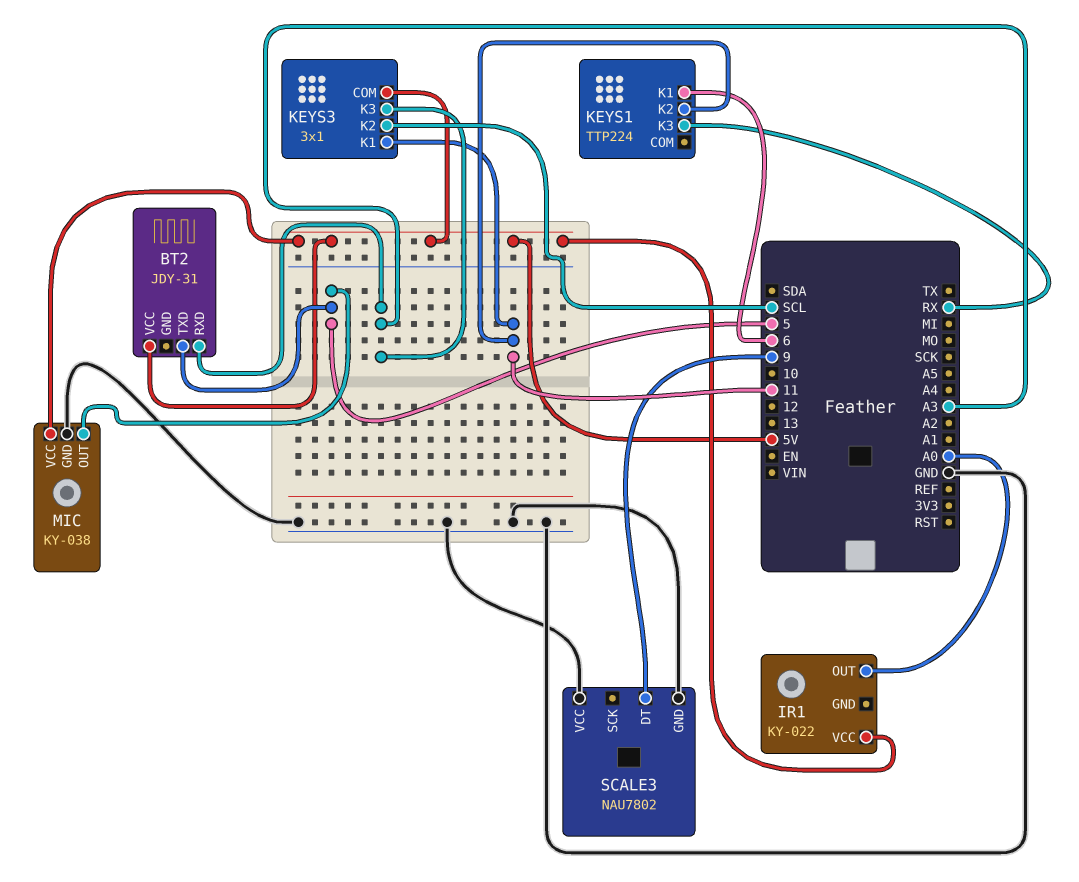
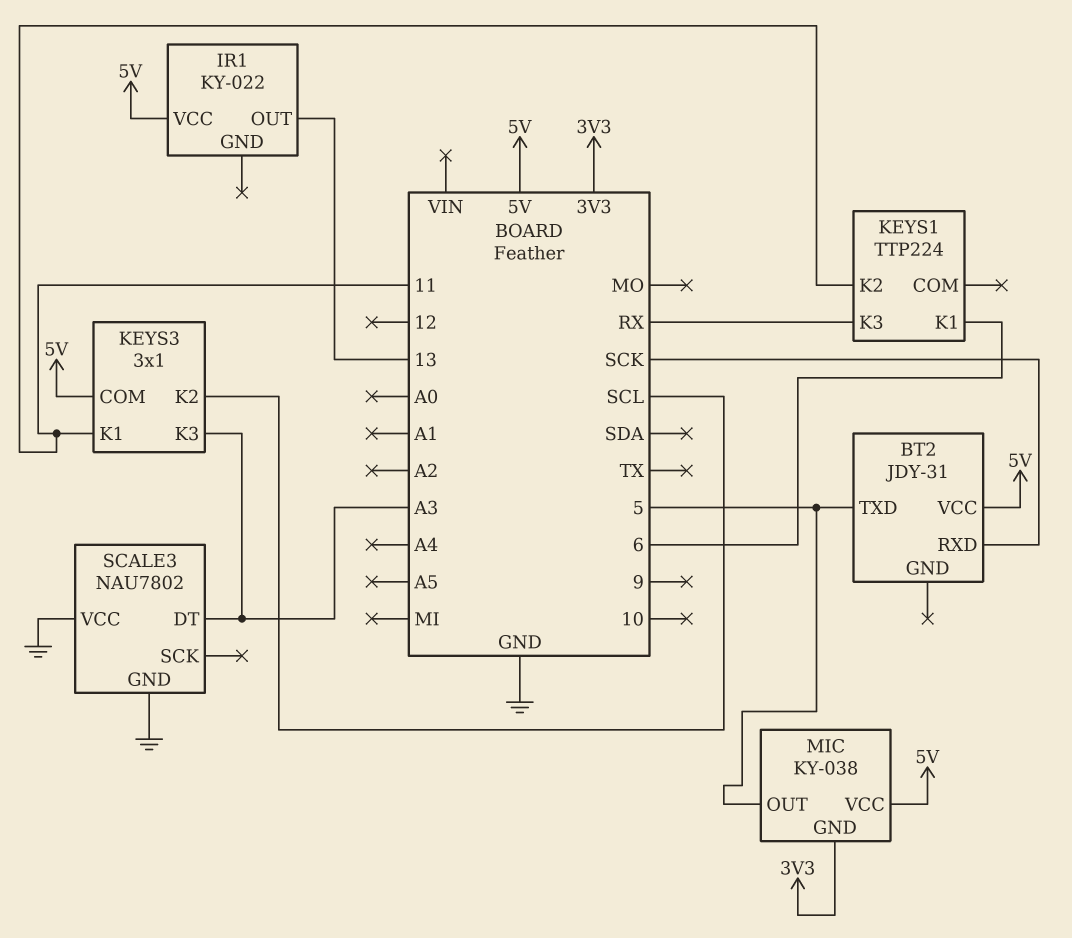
BT2 pin RXD: A3 -> SCK
IR1 pin OUT: A0 -> 13
MIC pin GND: GND -> 3V3
SCALE3 pin DT: 9 -> A3

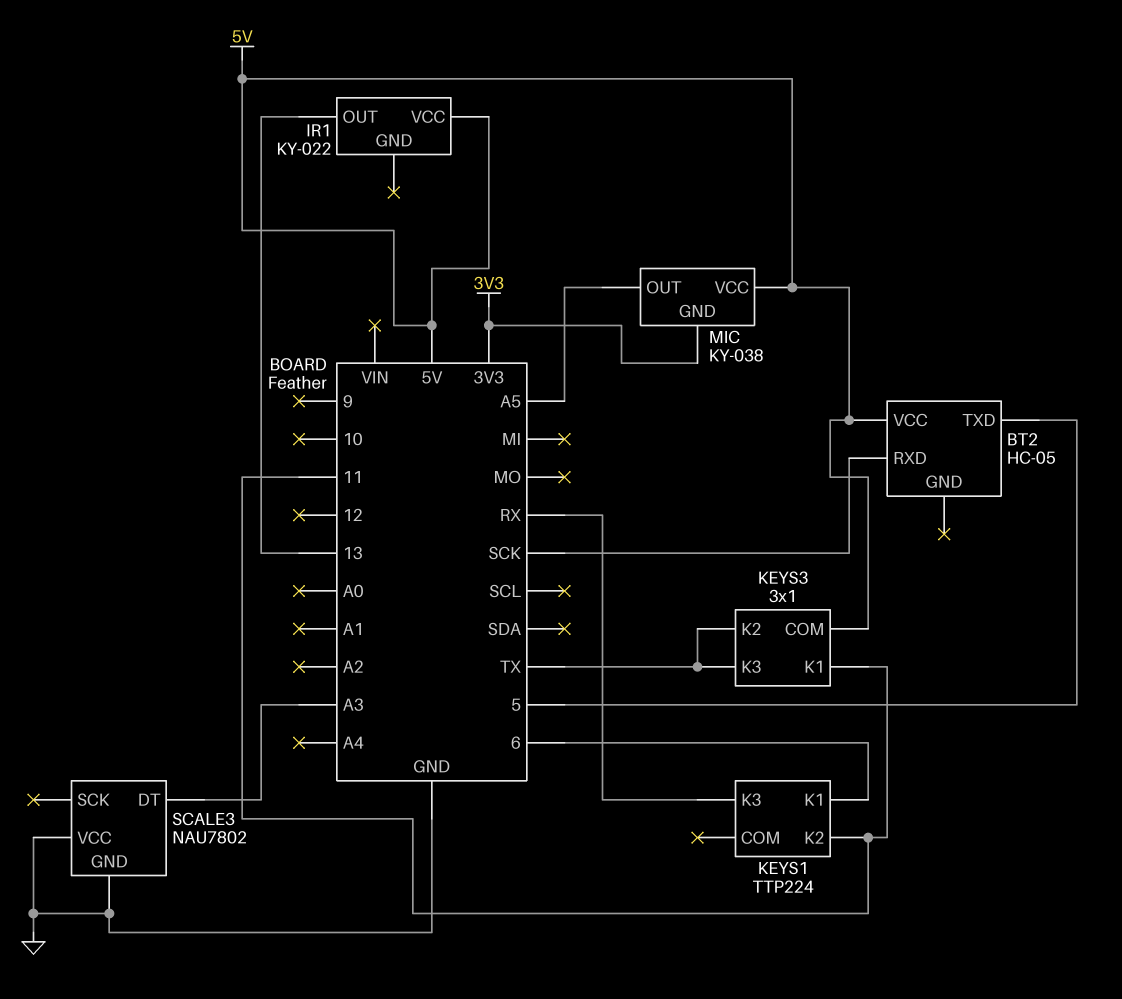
BT2: JDY-31 -> HC-05
KEYS3 pin K2: SCL -> TX
KEYS3 pin K3: A3 -> TX
MIC pin OUT: 5 -> A5

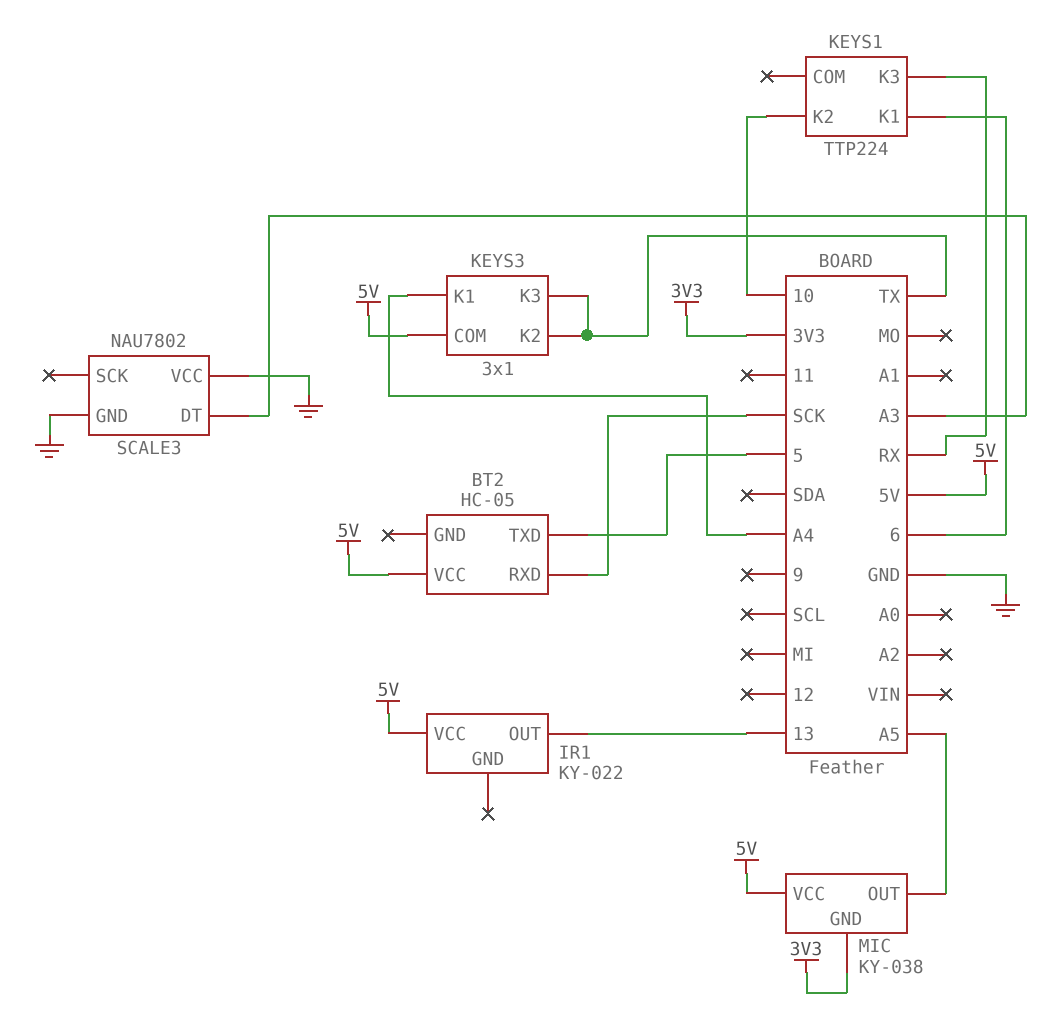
KEYS1 pin K2: 11 -> 10
KEYS3 pin K1: 11 -> A4

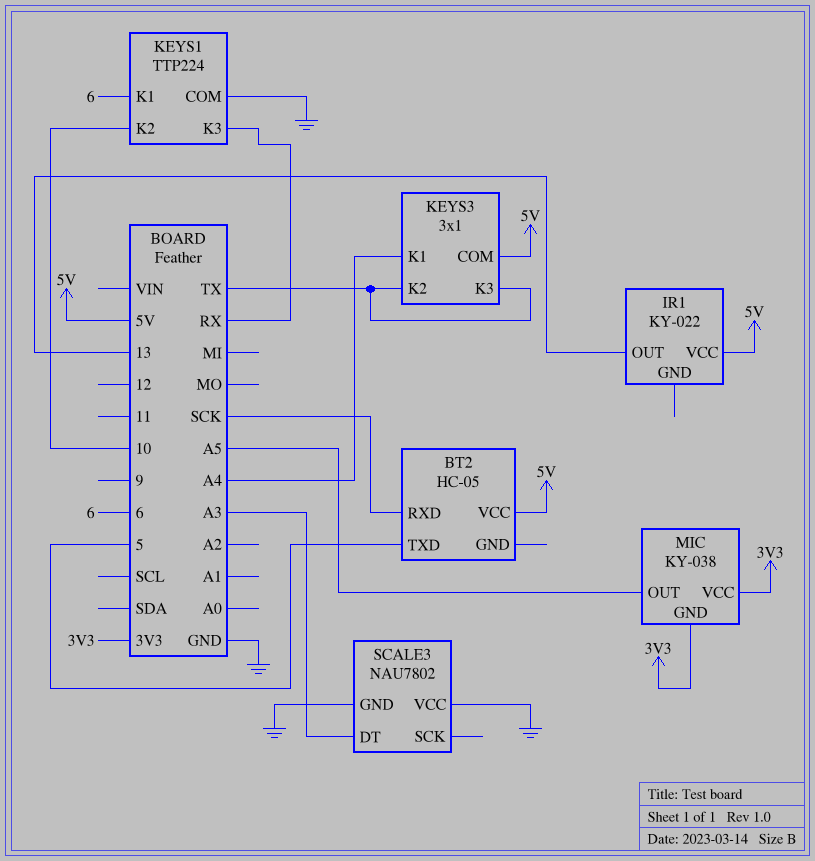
KEYS1 pin COM: none -> GND
MIC pin VCC: 5V -> 3V3

